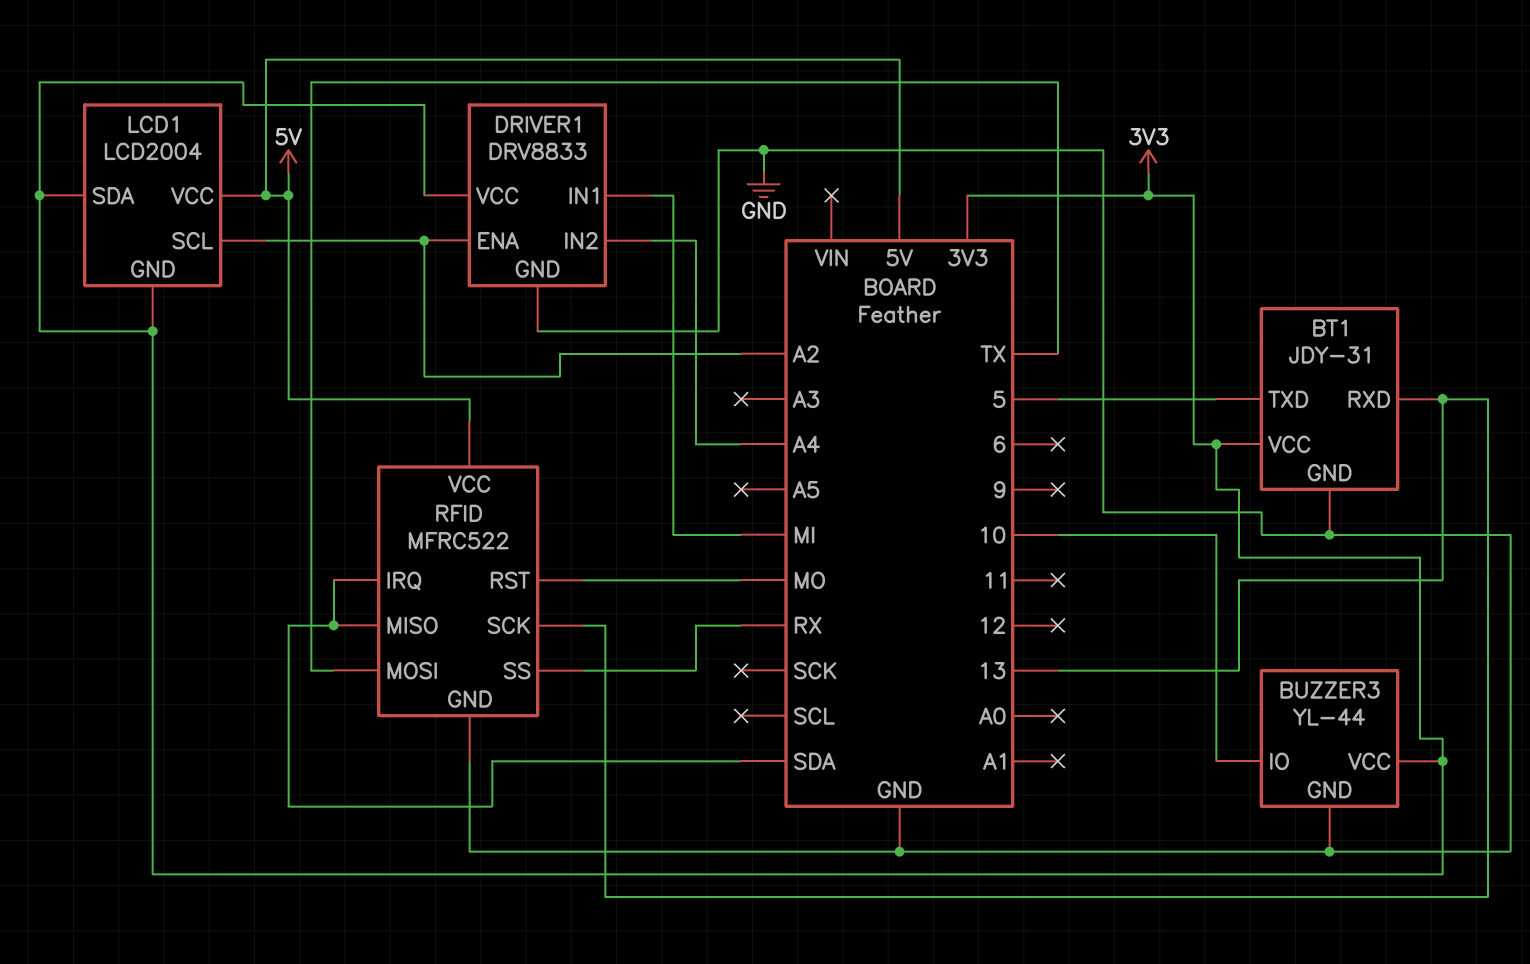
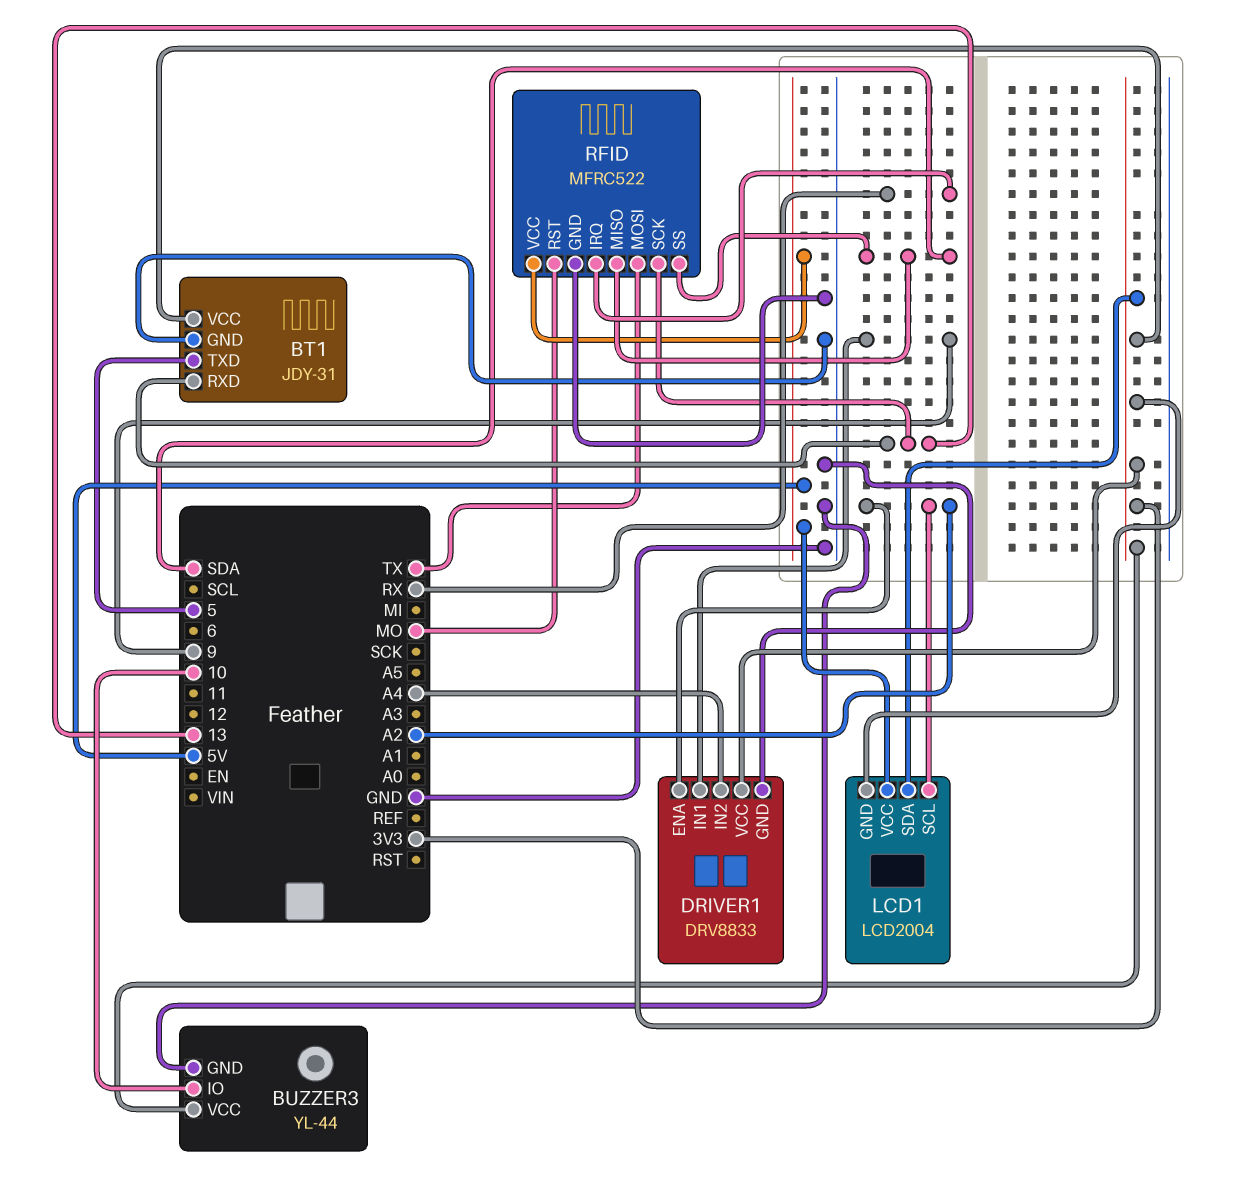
DRIVER1 pin IN1: MI -> 9
RFID pin IRQ: SDA -> RX
RFID pin SS: RX -> SDA

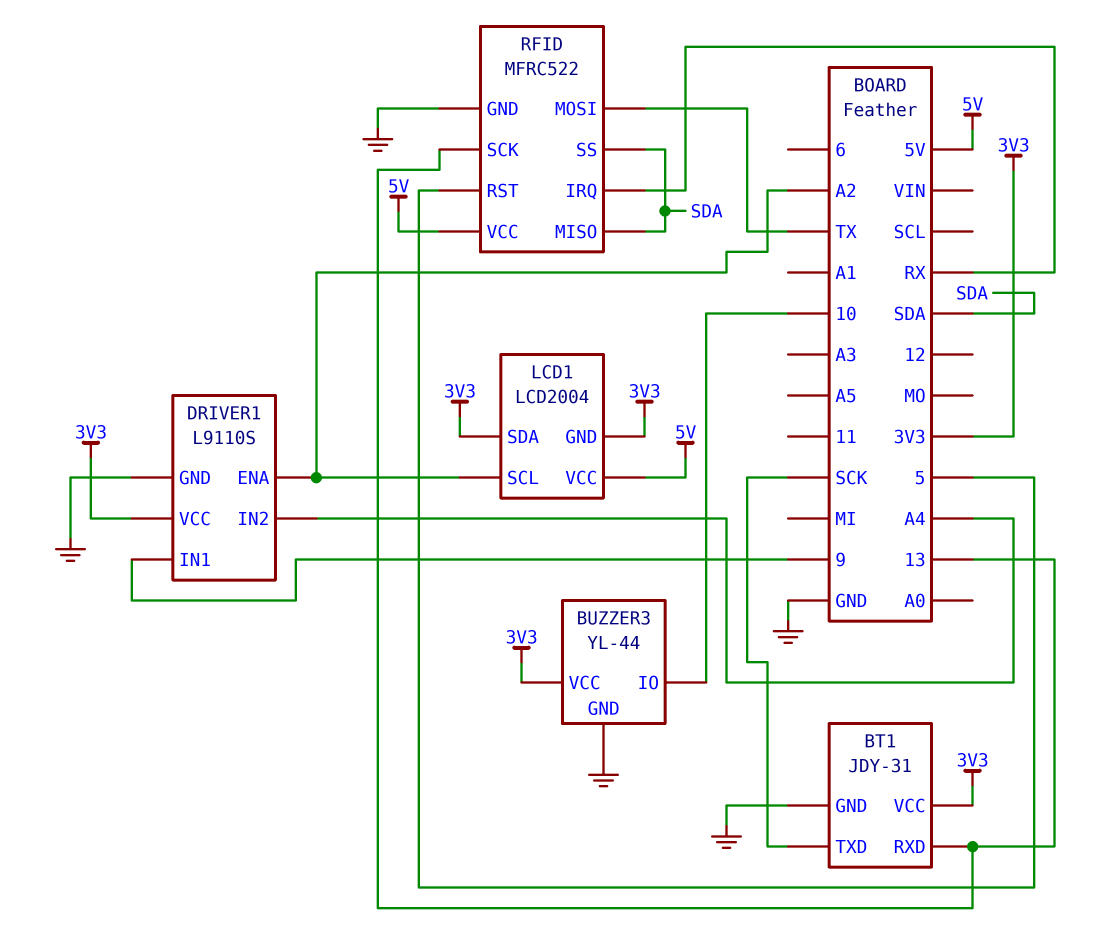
BT1 pin TXD: 5 -> SCK
DRIVER1: DRV8833 -> L9110S
RFID pin RST: MO -> 5

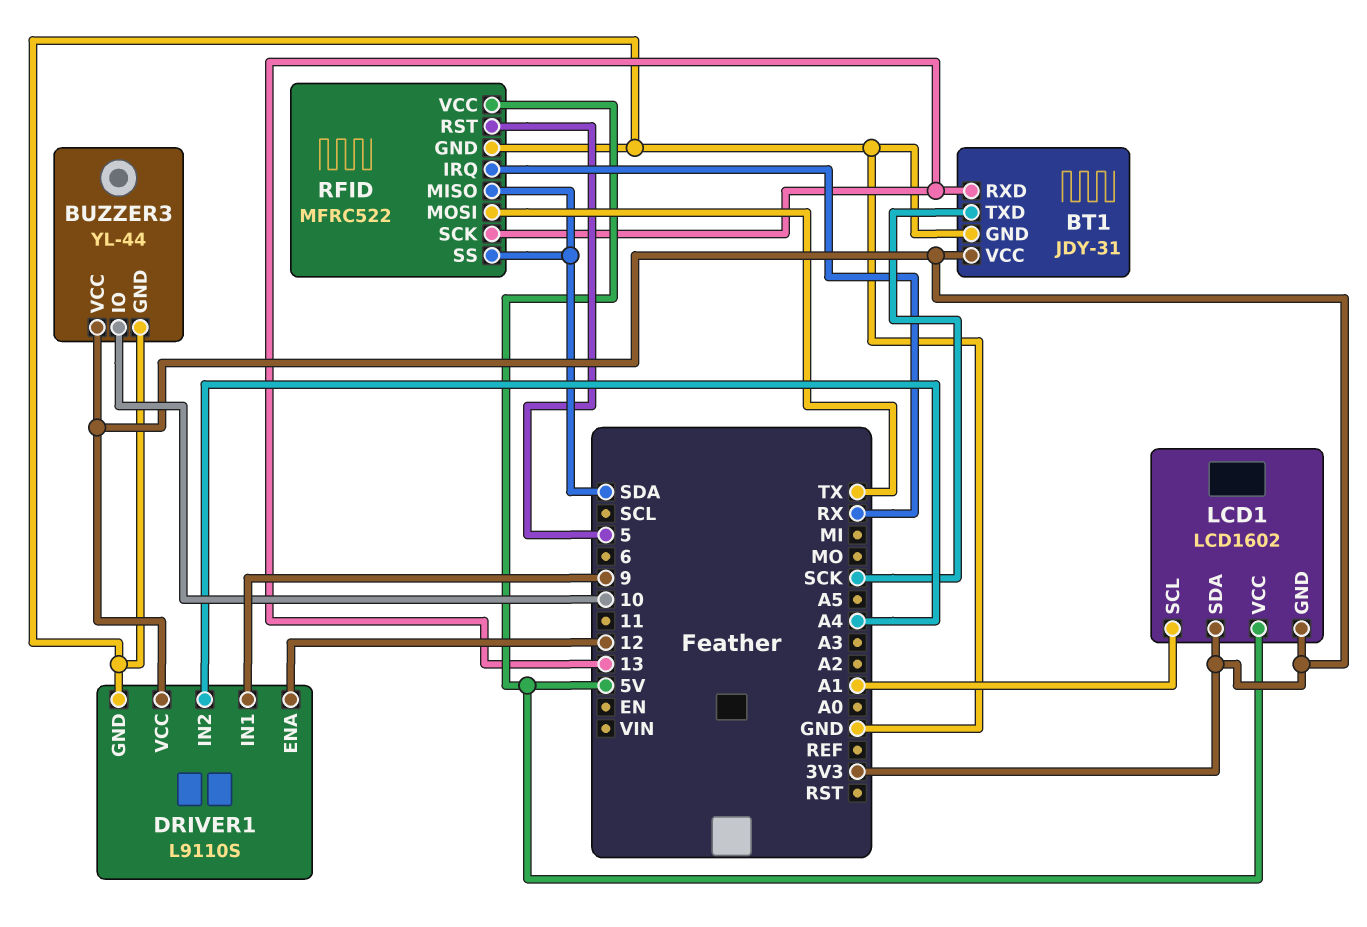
DRIVER1 pin ENA: A2 -> 12
LCD1: LCD2004 -> LCD1602
LCD1 pin SCL: A2 -> A1

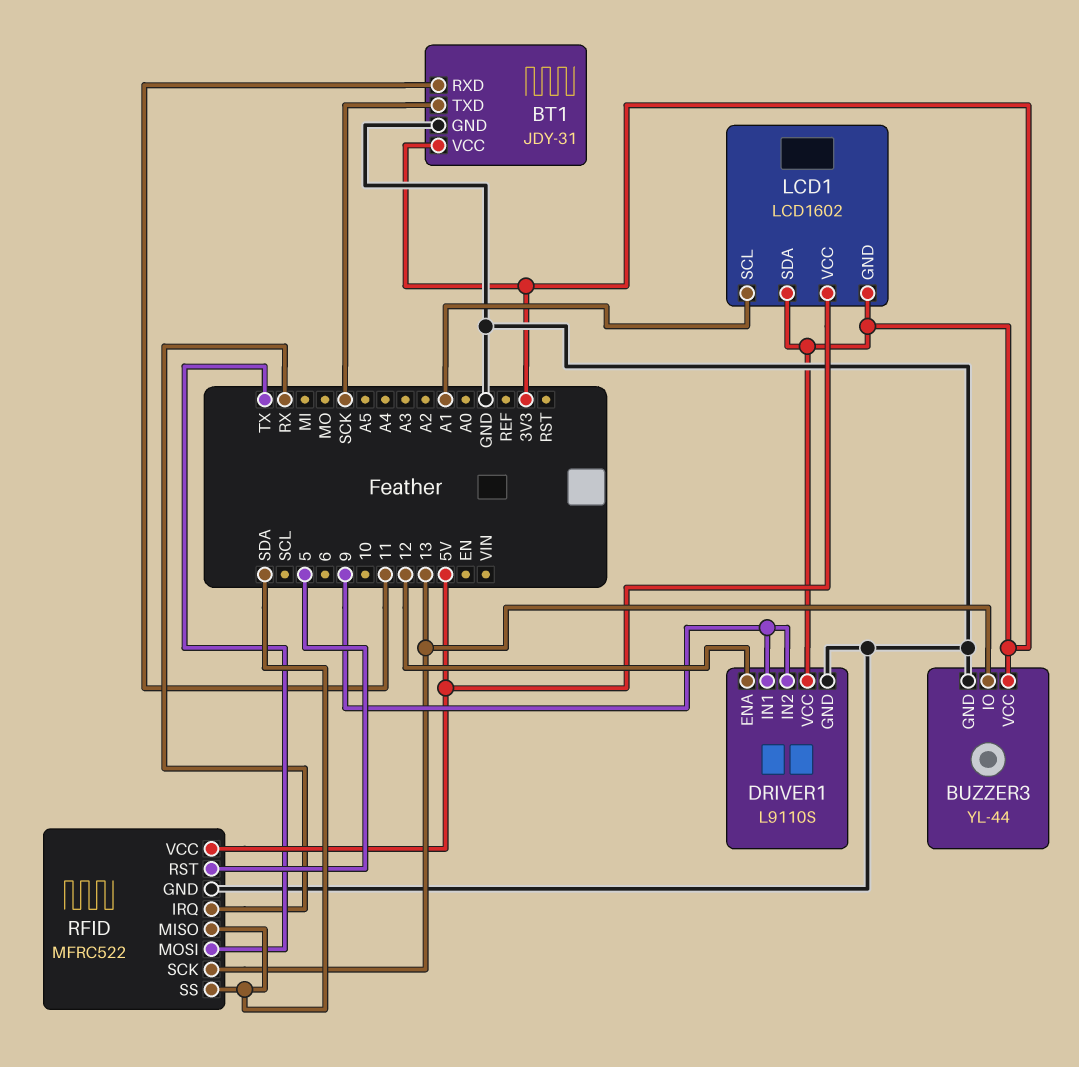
BT1 pin RXD: 13 -> 11
BUZZER3 pin IO: 10 -> 13
DRIVER1 pin IN2: A4 -> 9

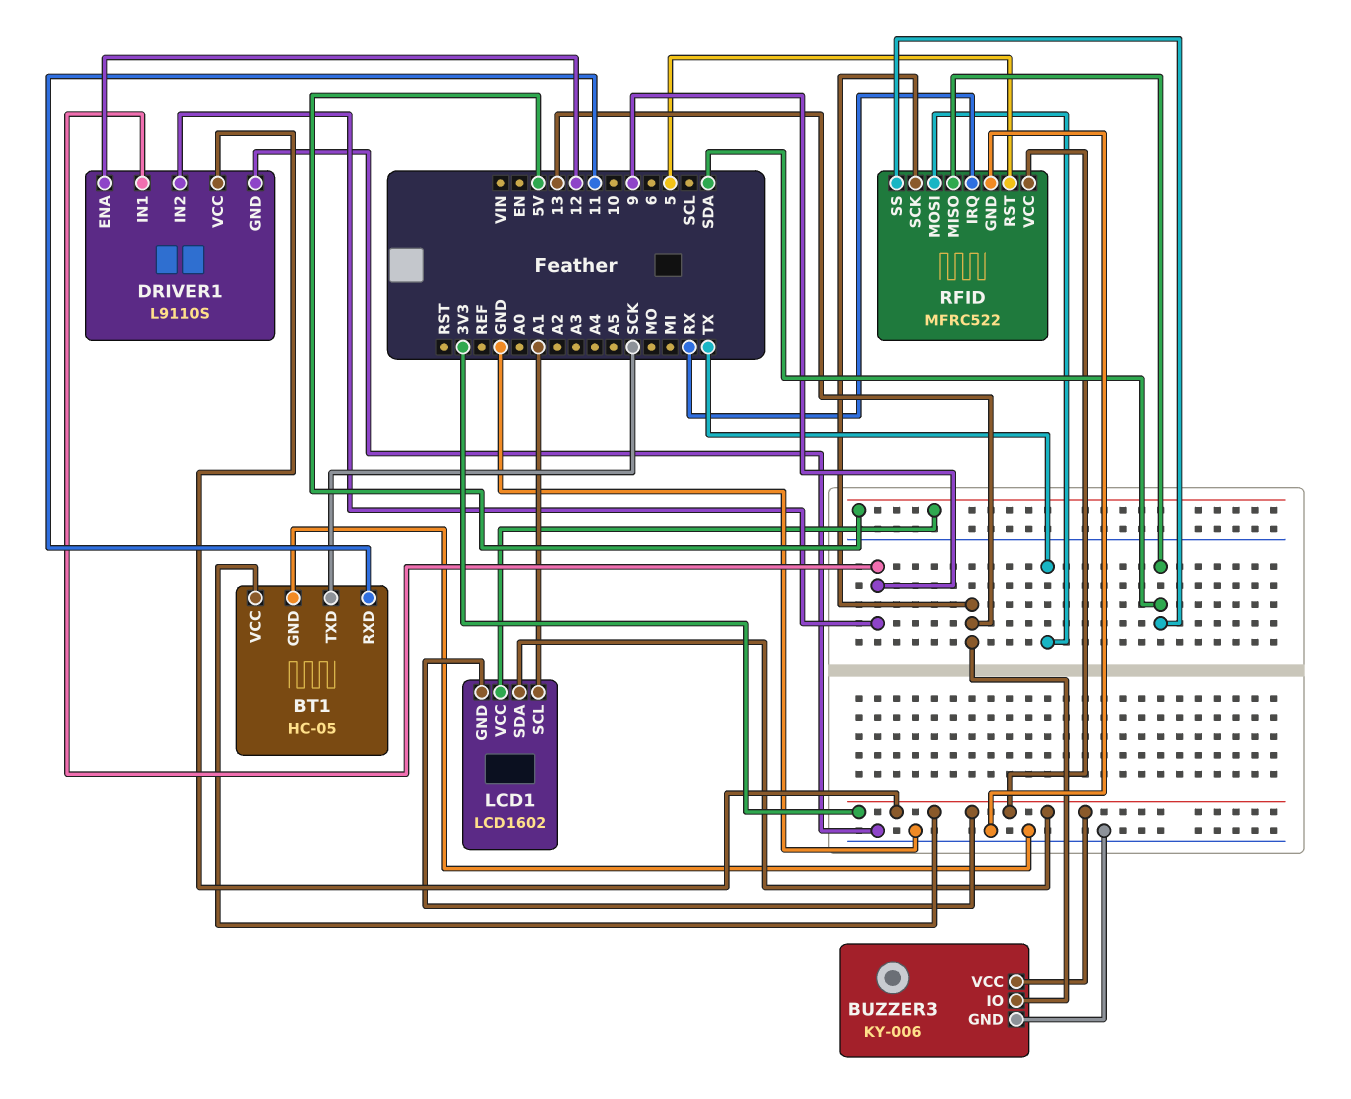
BT1: JDY-31 -> HC-05
BUZZER3: YL-44 -> KY-006
RFID pin VCC: 5V -> 3V3

